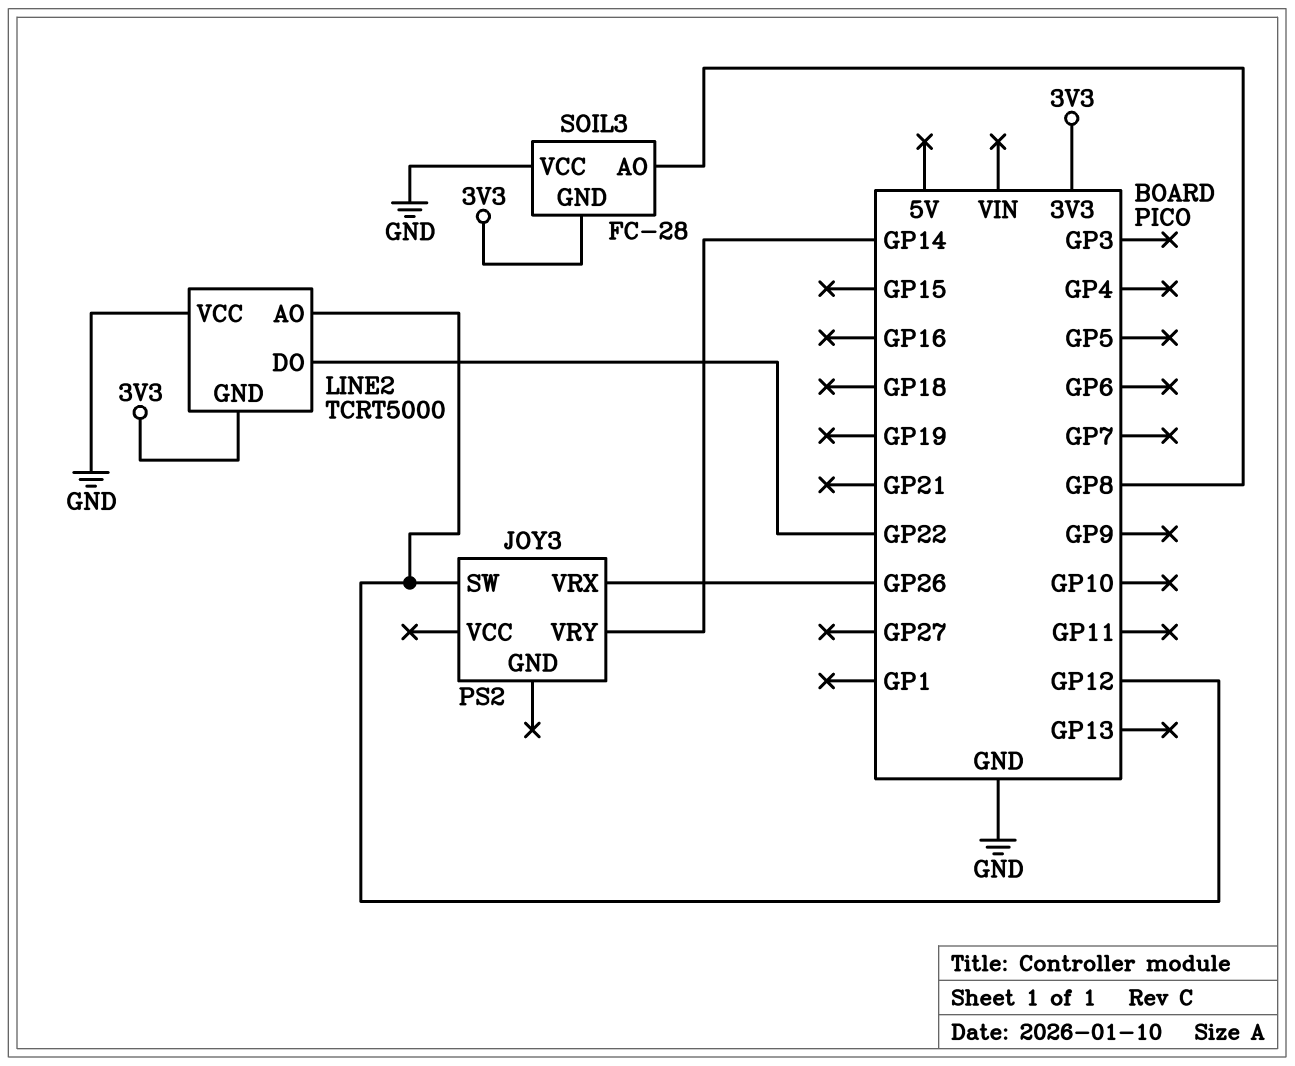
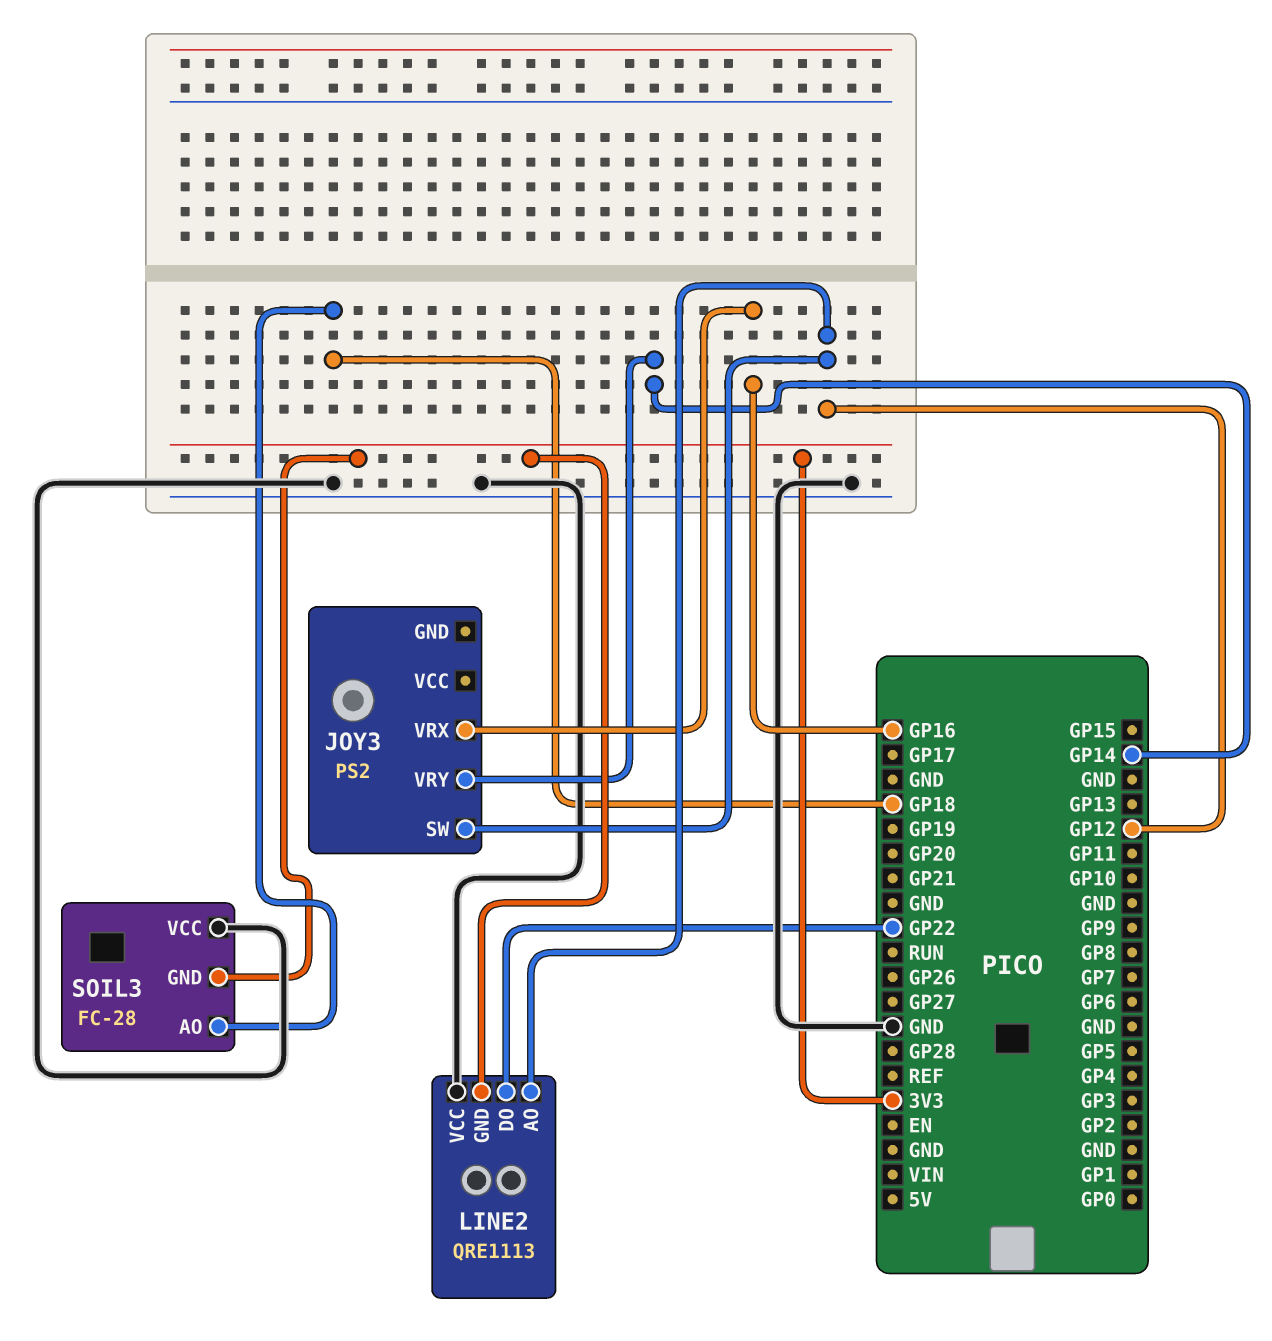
JOY3 pin VRX: GP26 -> GP16
LINE2: TCRT5000 -> QRE1113
SOIL3 pin AO: GP8 -> GP18

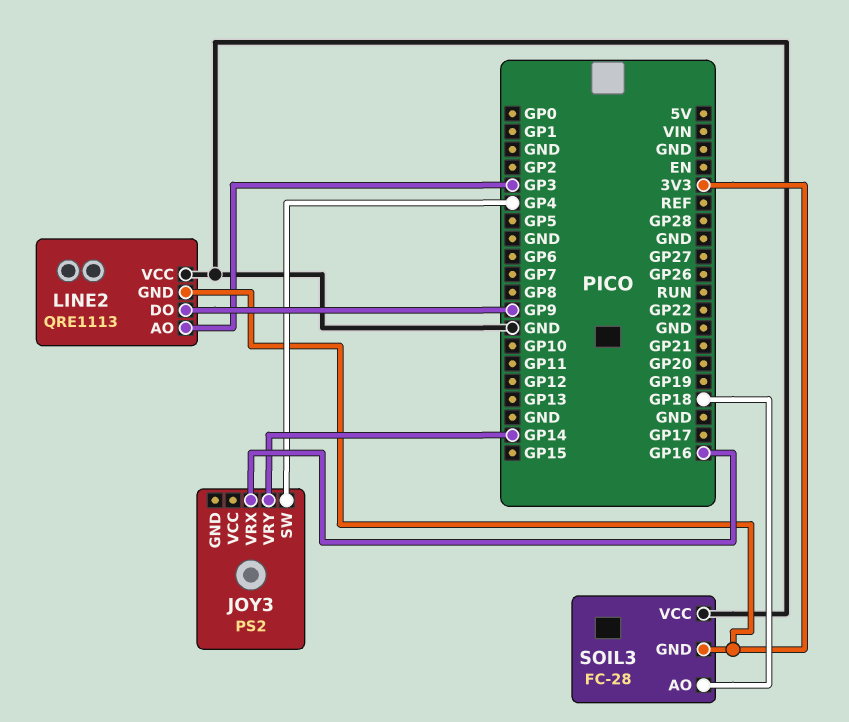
JOY3 pin SW: GP12 -> GP4
LINE2 pin AO: GP12 -> GP3
LINE2 pin DO: GP22 -> GP9

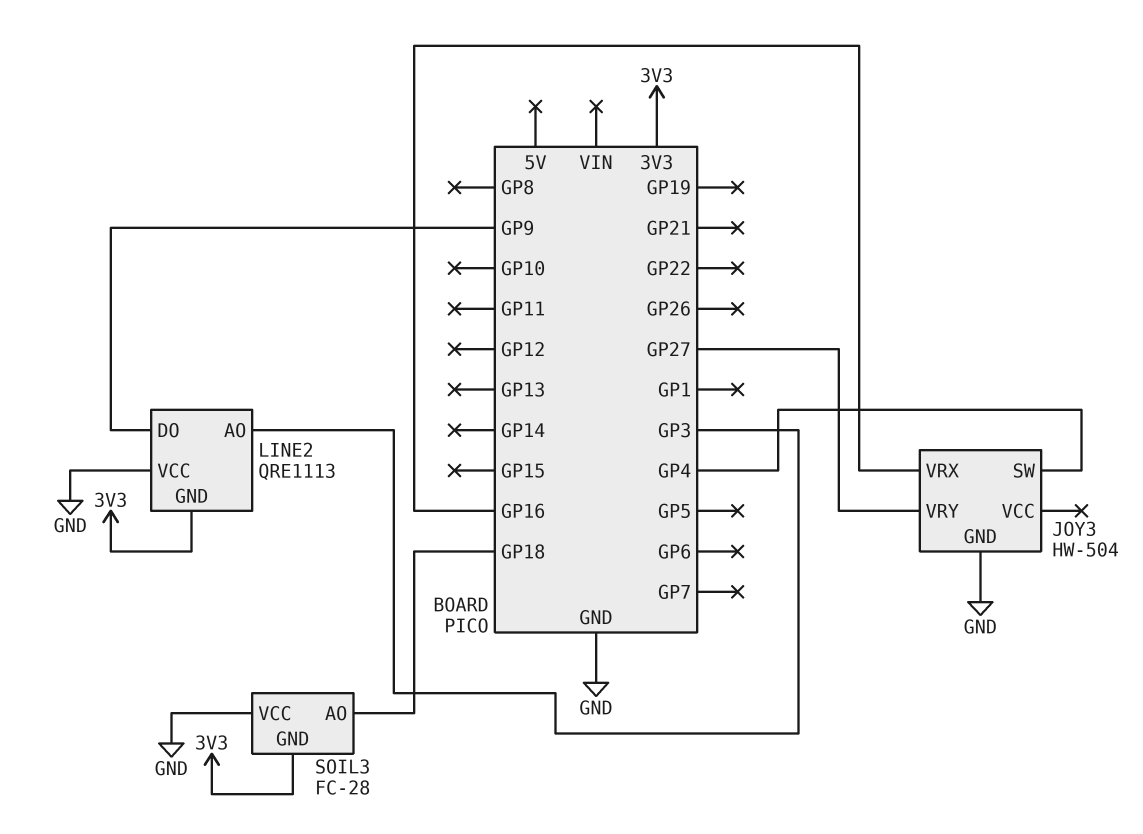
JOY3: PS2 -> HW-504
JOY3 pin GND: none -> GND
JOY3 pin VRY: GP14 -> GP27

